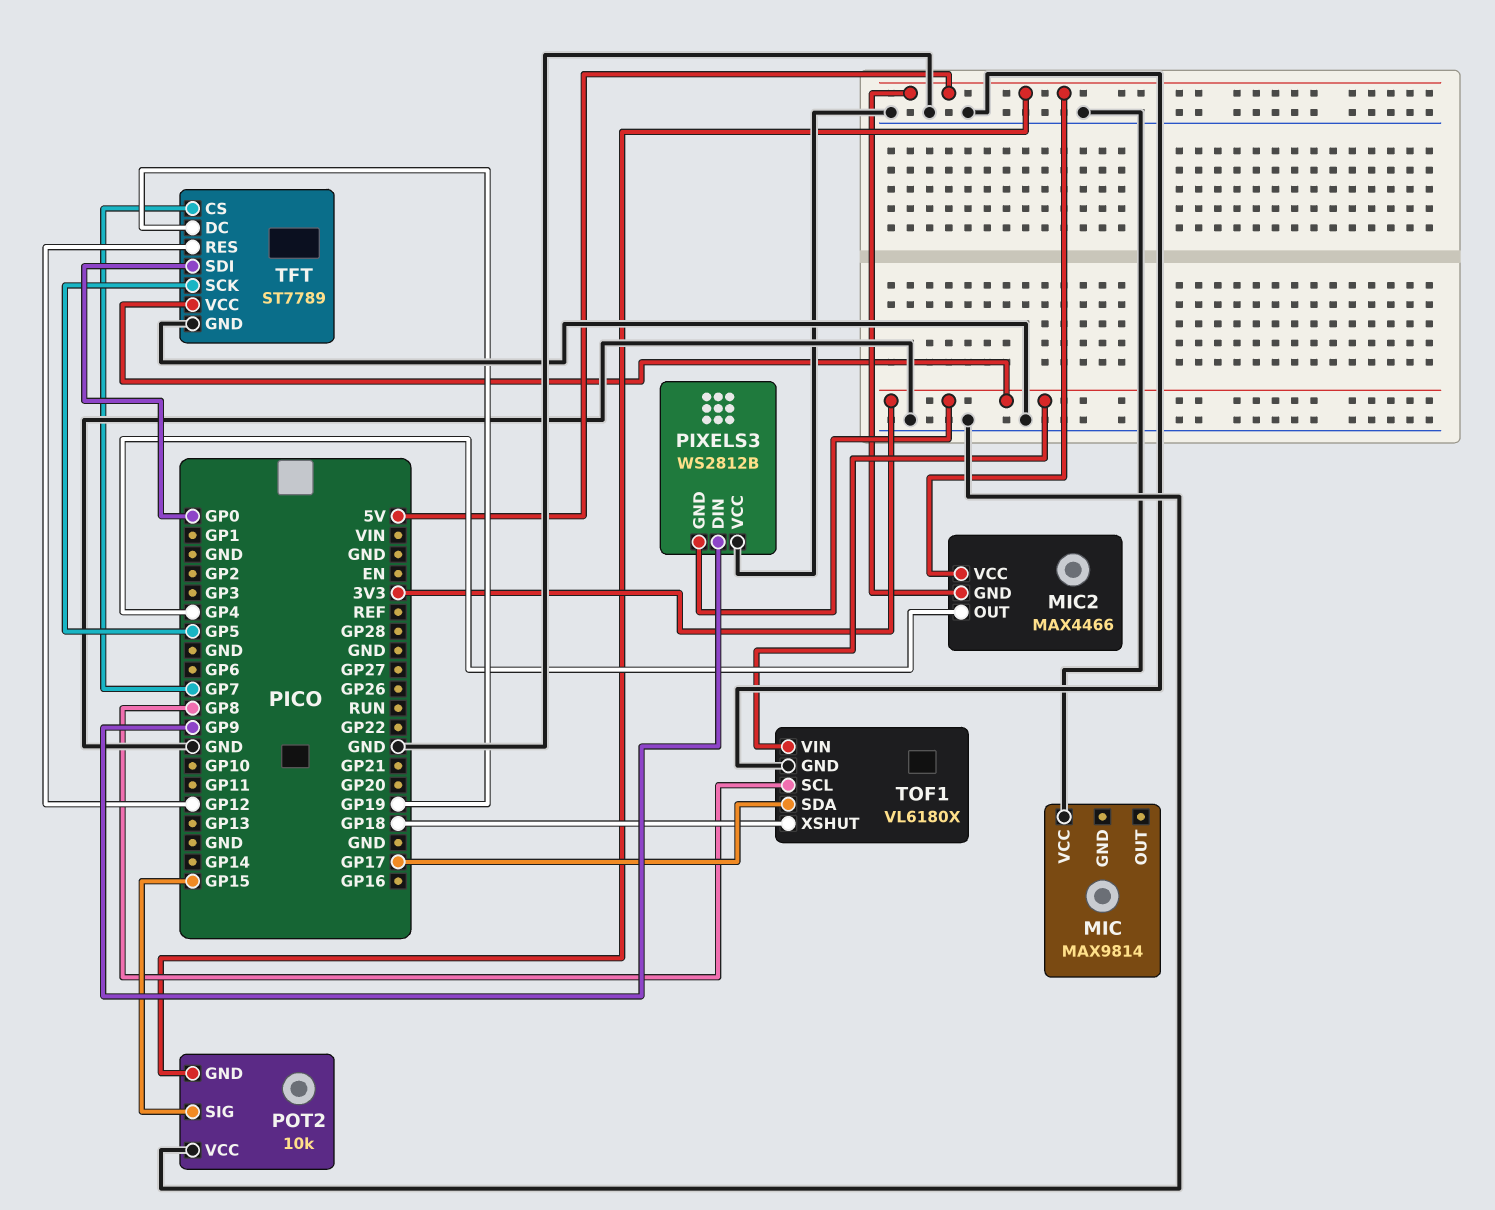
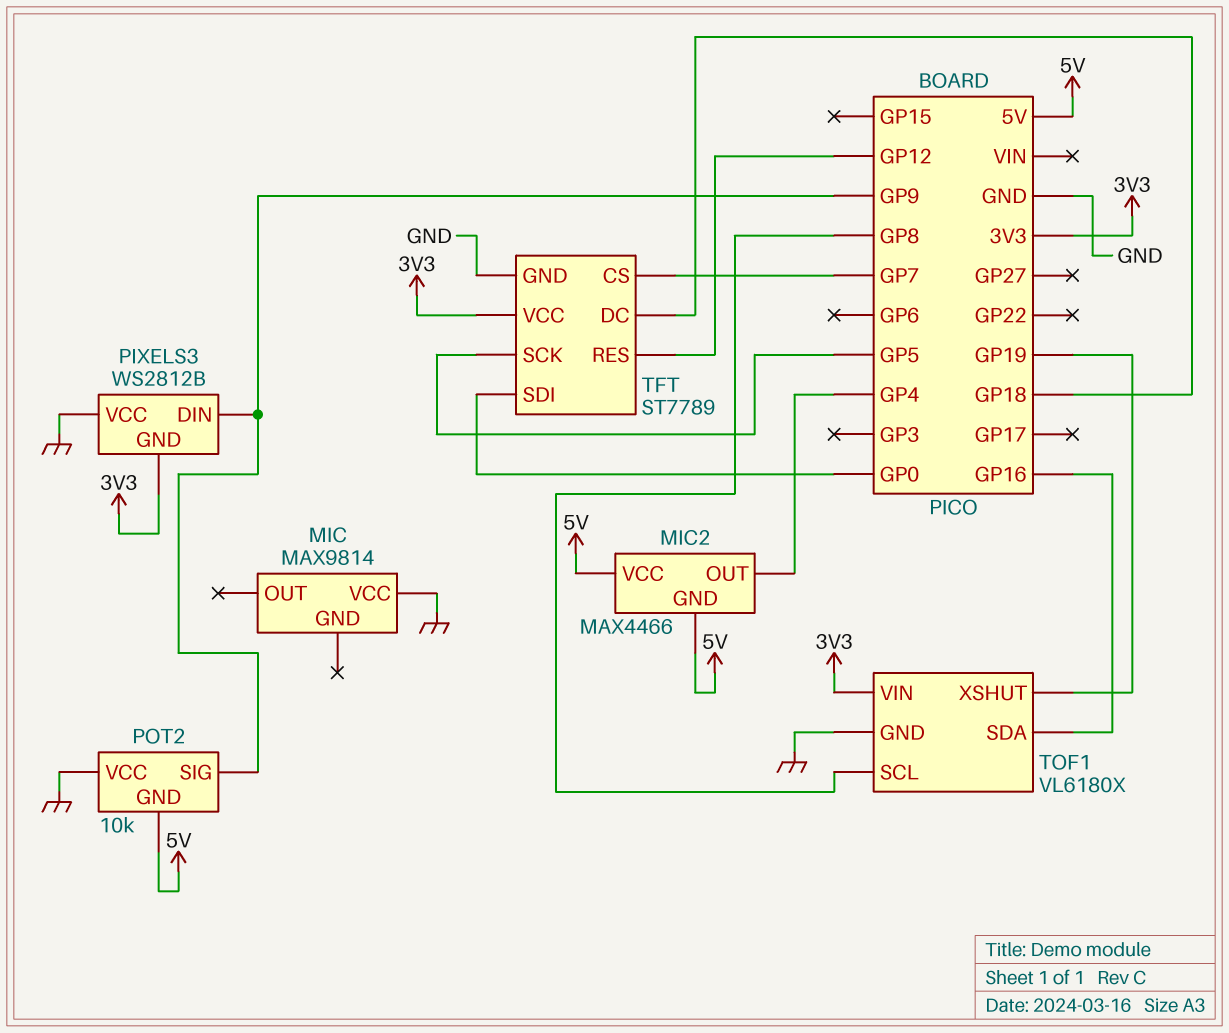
POT2 pin SIG: GP15 -> GP9
TFT pin DC: GP19 -> GP18
TOF1 pin SDA: GP17 -> GP16
TOF1 pin XSHUT: GP18 -> GP19

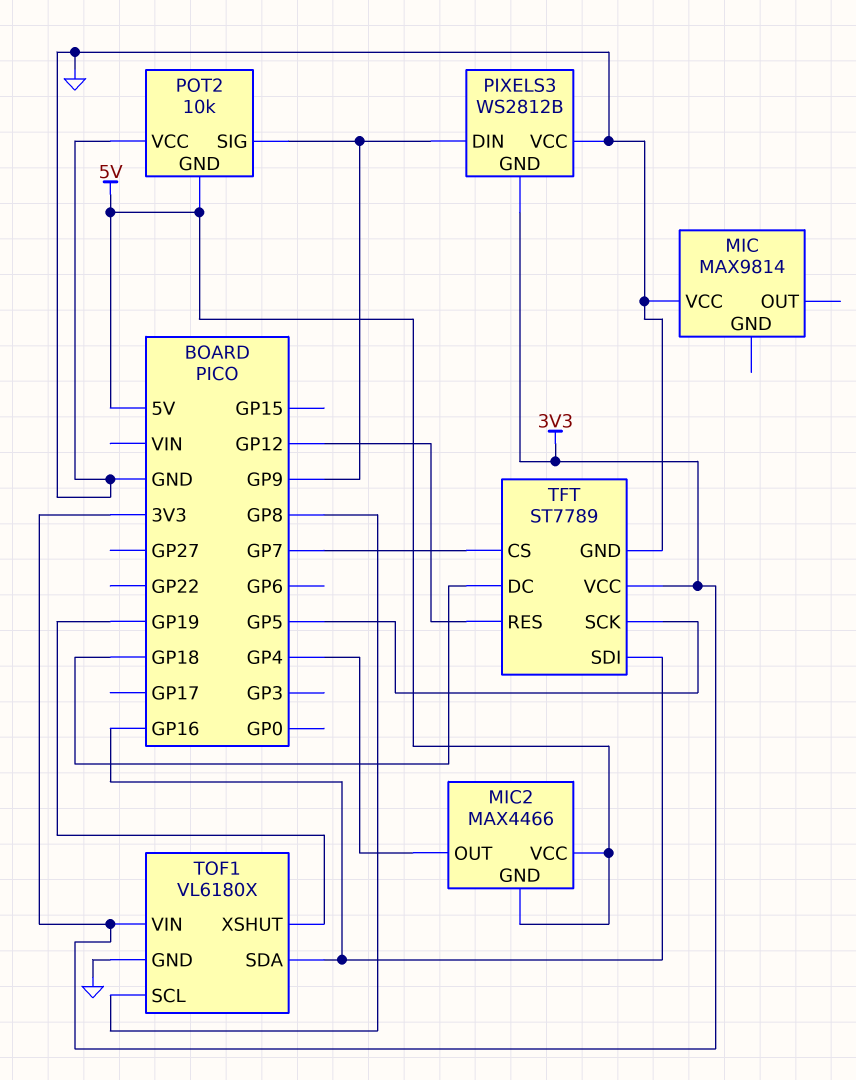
TFT pin SDI: GP0 -> GP16

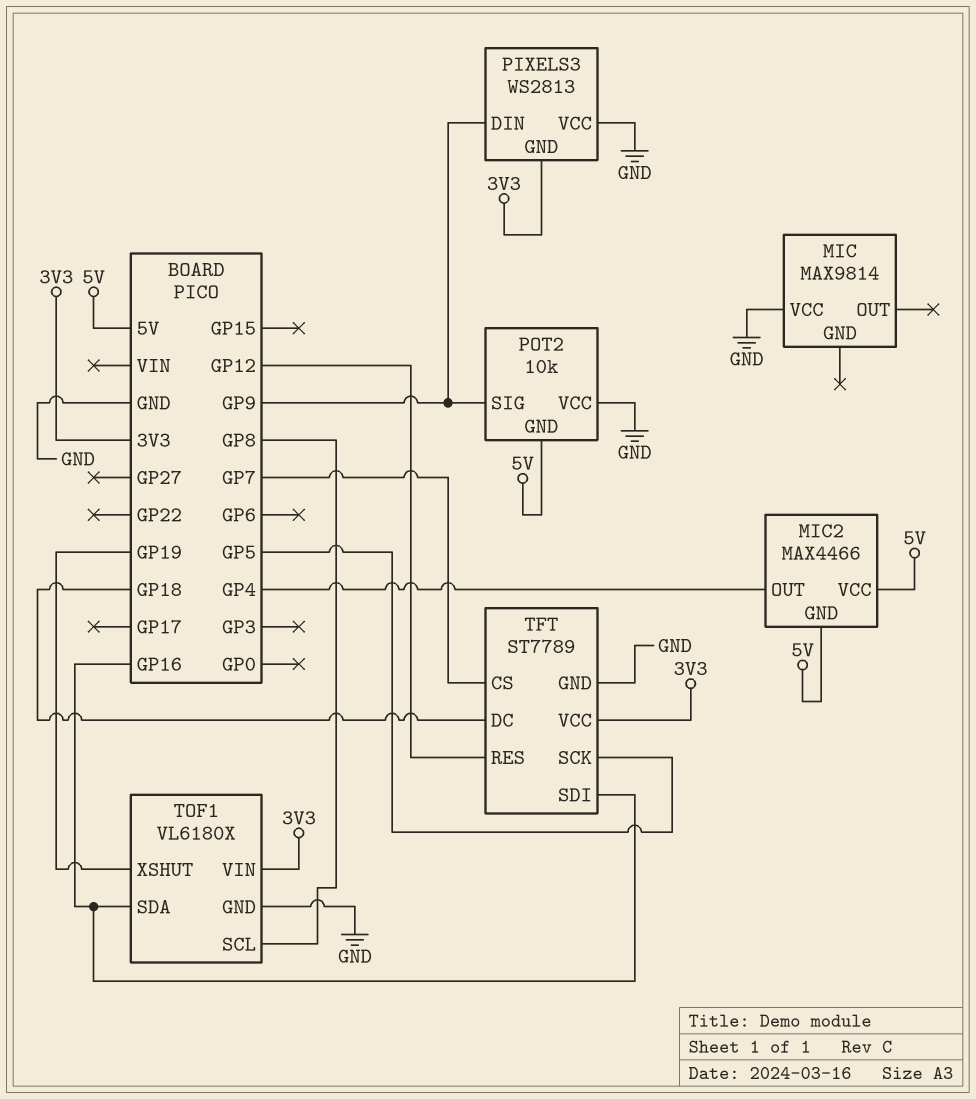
PIXELS3: WS2812B -> WS2813

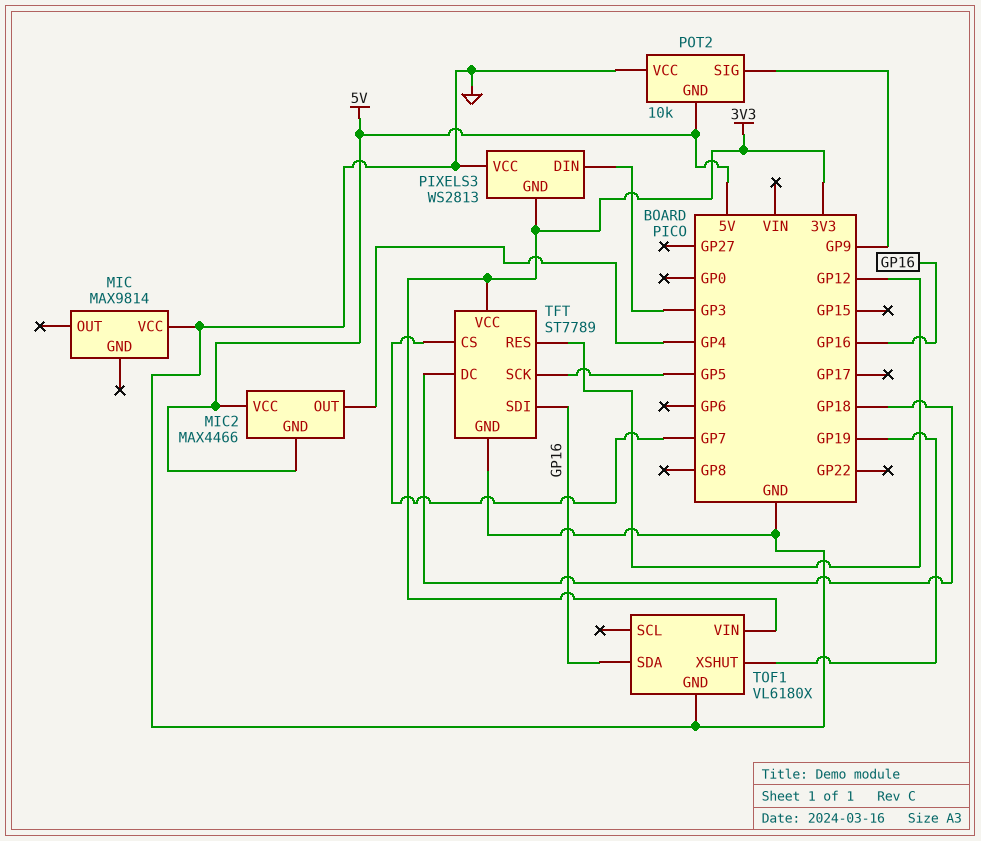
PIXELS3 pin DIN: GP9 -> GP3
TOF1 pin SCL: GP8 -> none

